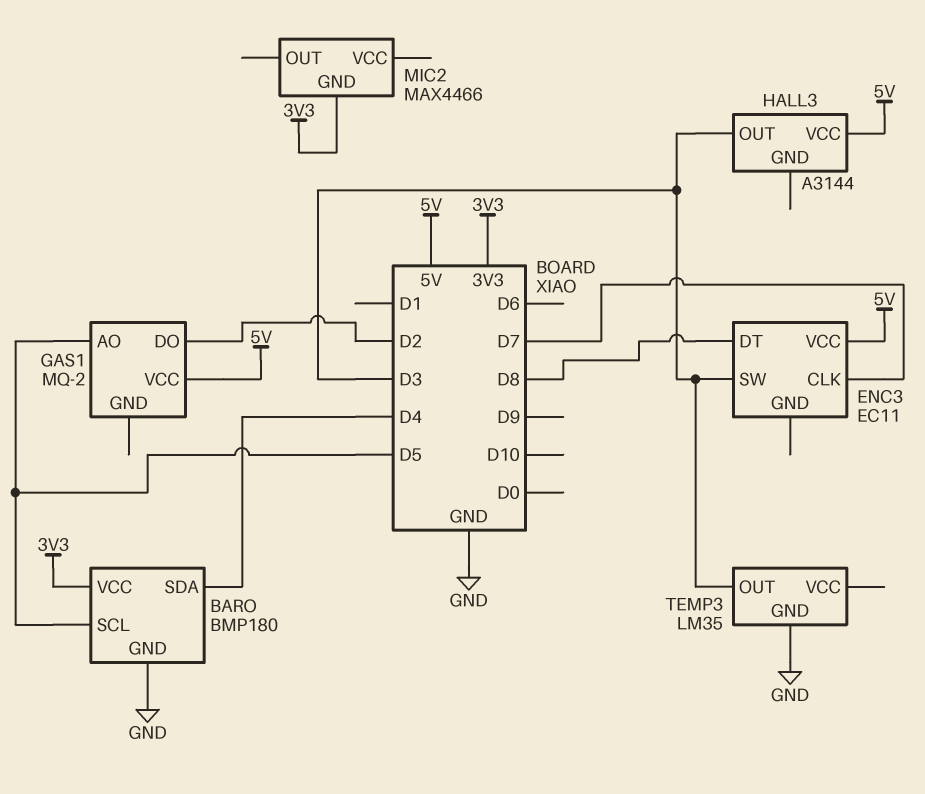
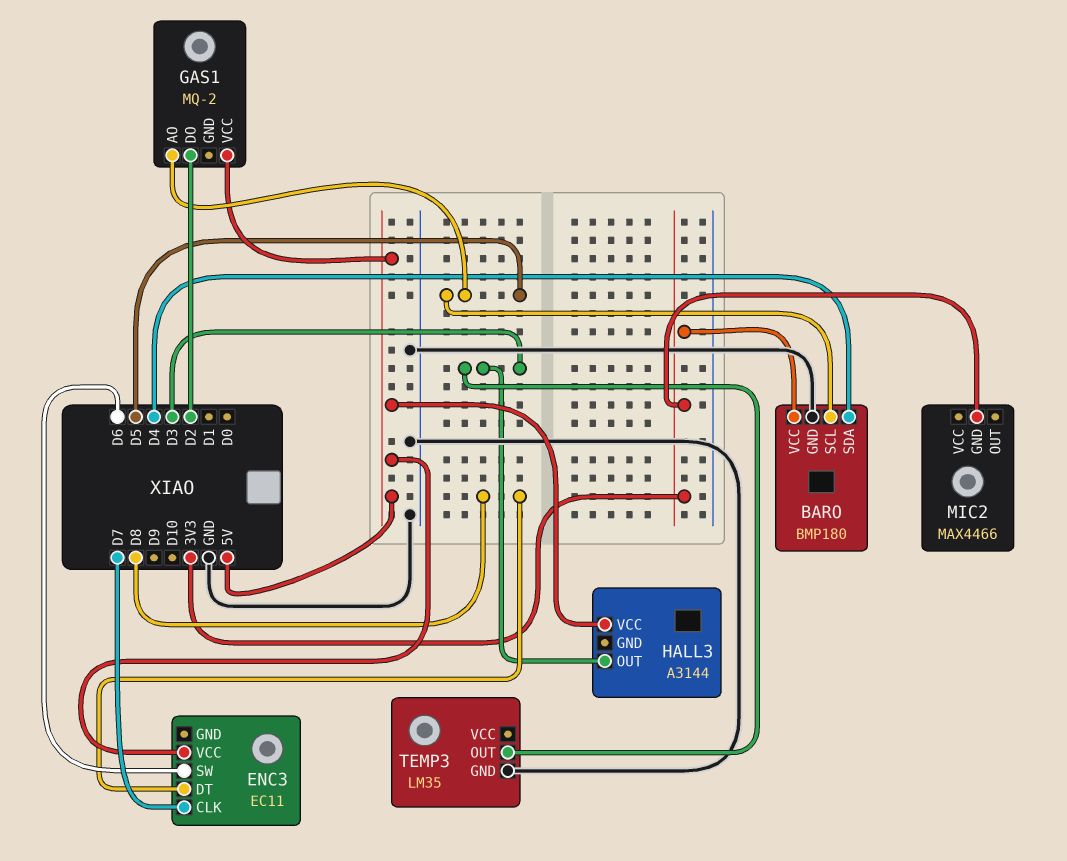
ENC3 pin SW: D3 -> D6

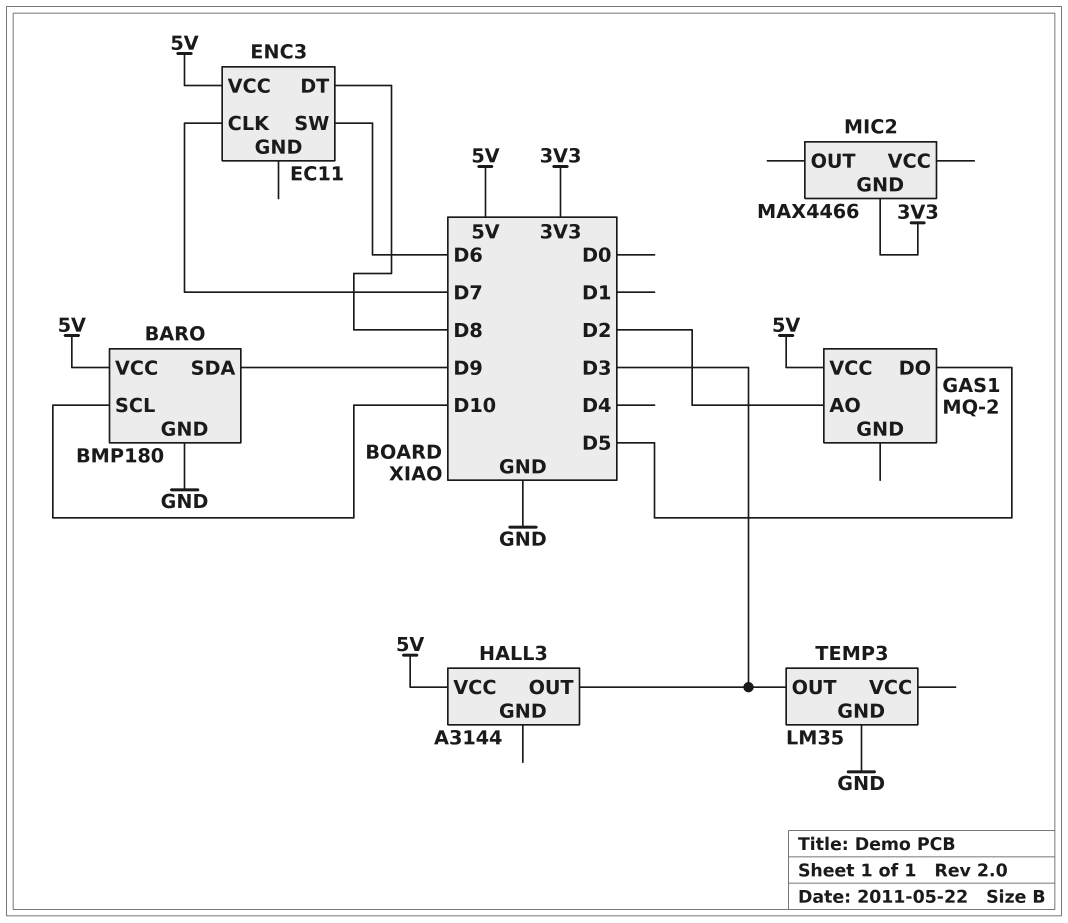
BARO pin SCL: D5 -> D10
BARO pin SDA: D4 -> D9
BARO pin VCC: 3V3 -> 5V
GAS1 pin AO: D5 -> D2
GAS1 pin DO: D2 -> D5

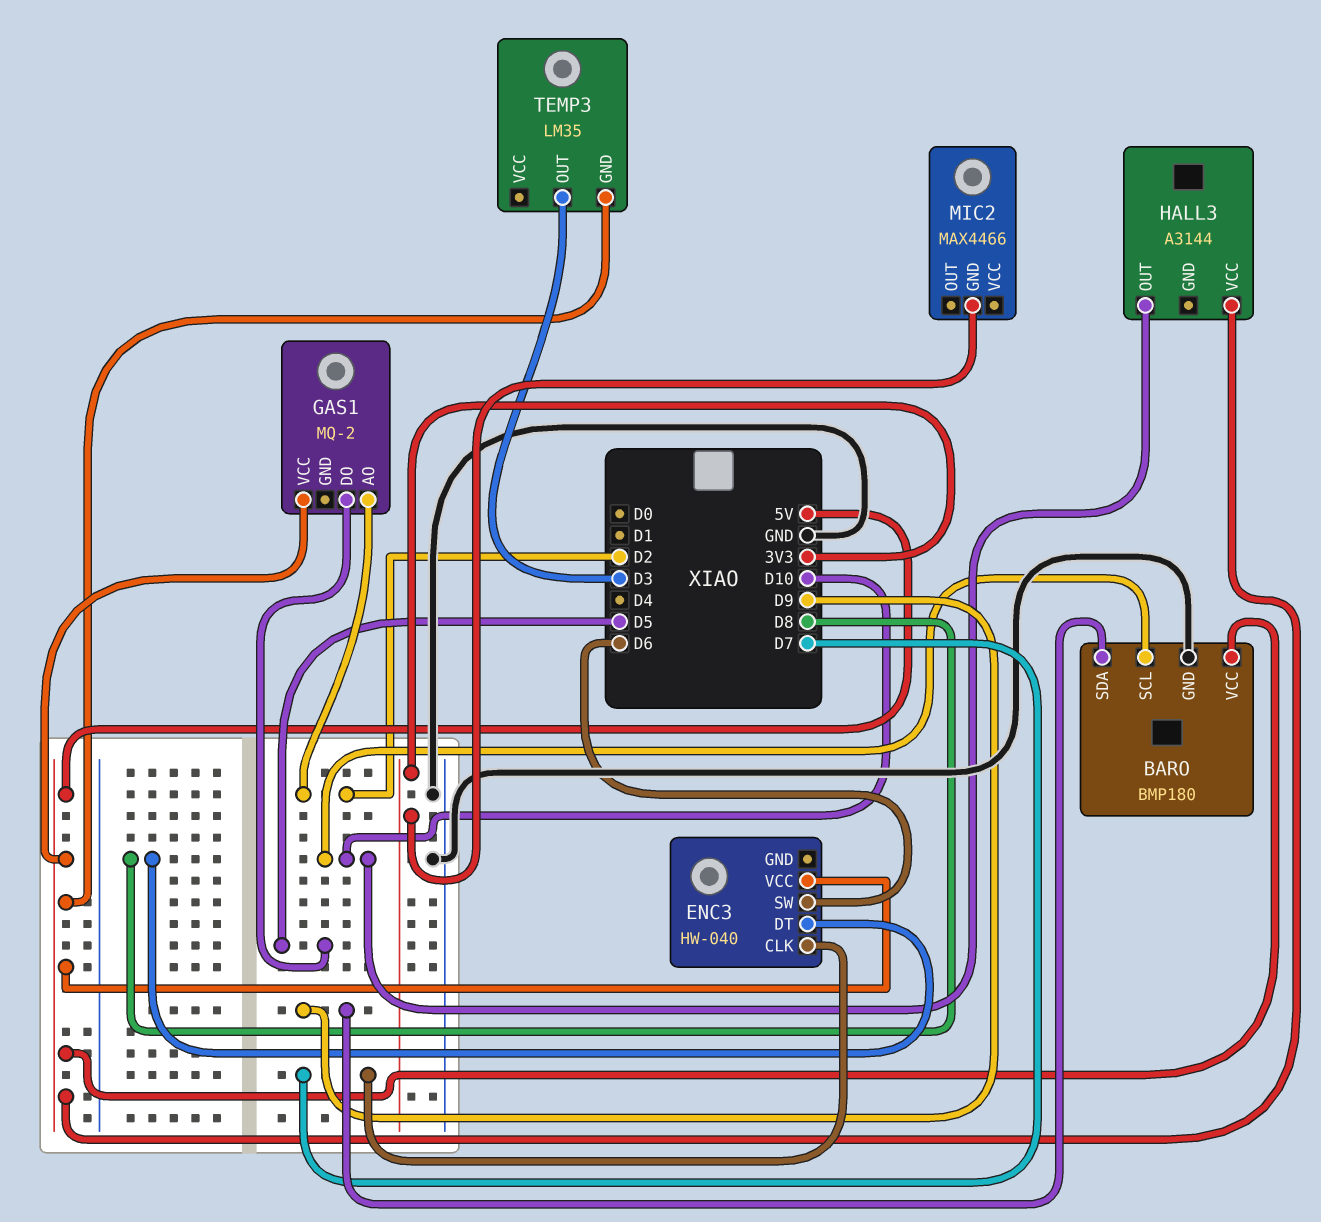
ENC3: EC11 -> HW-040
HALL3 pin OUT: D3 -> D10
TEMP3 pin GND: GND -> 5V

